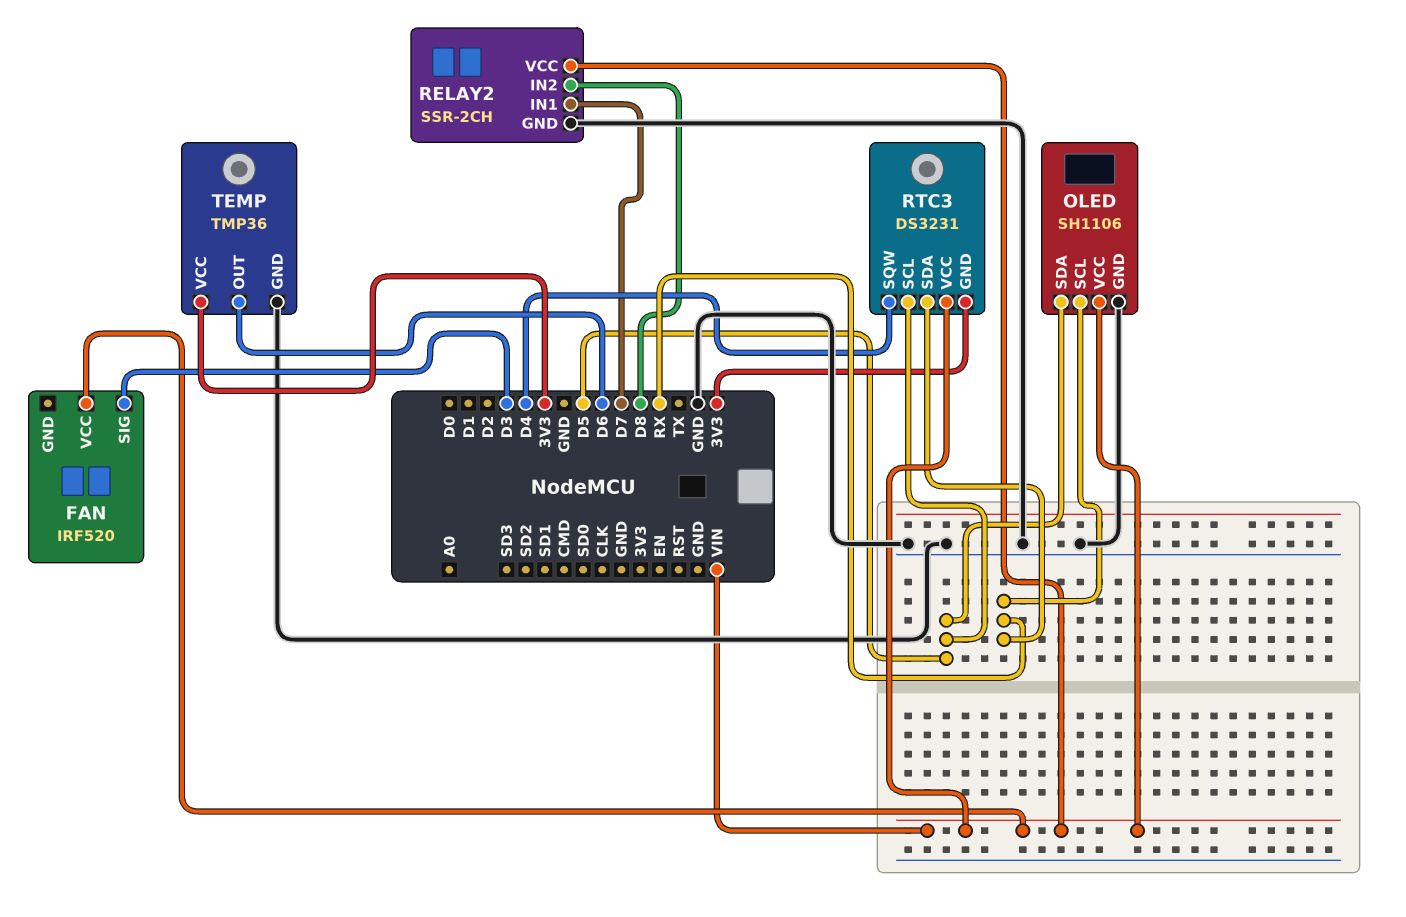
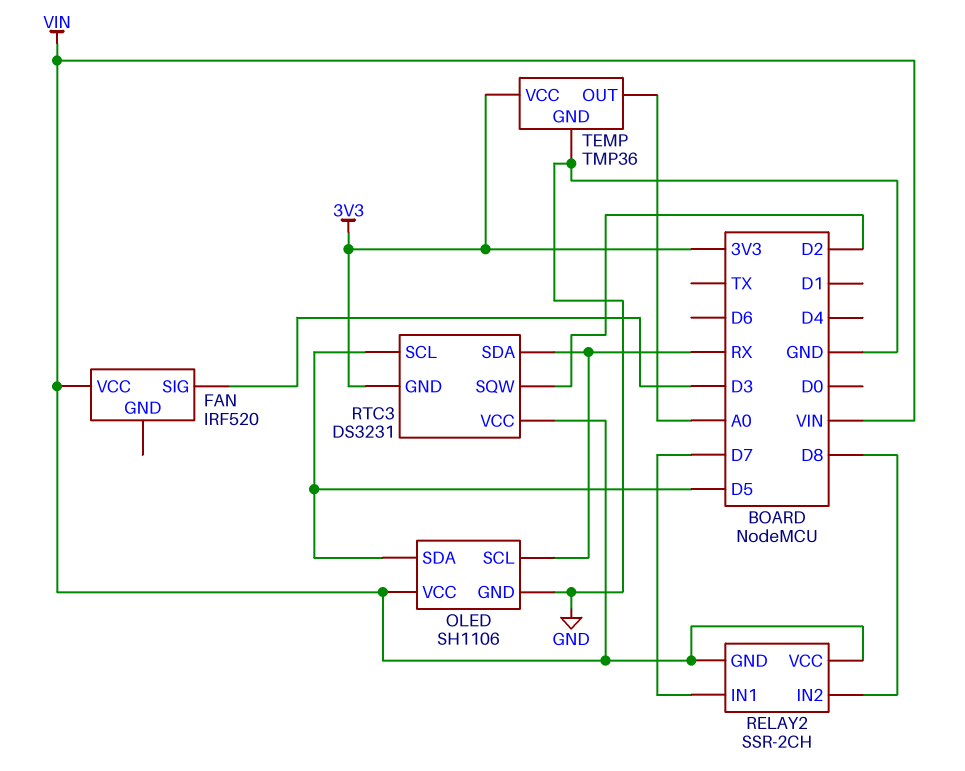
RELAY2 pin GND: GND -> VIN
RTC3 pin SQW: D4 -> D2
TEMP pin OUT: D6 -> A0

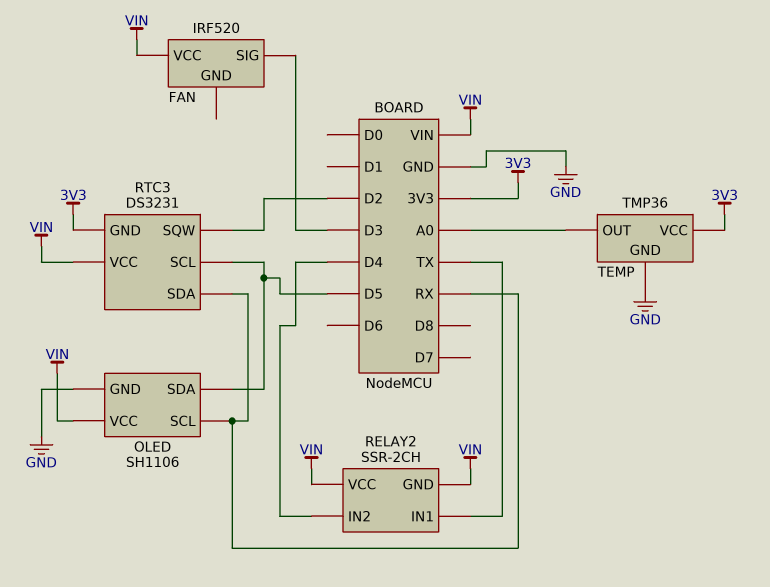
RELAY2 pin IN1: D7 -> TX
RELAY2 pin IN2: D8 -> D4

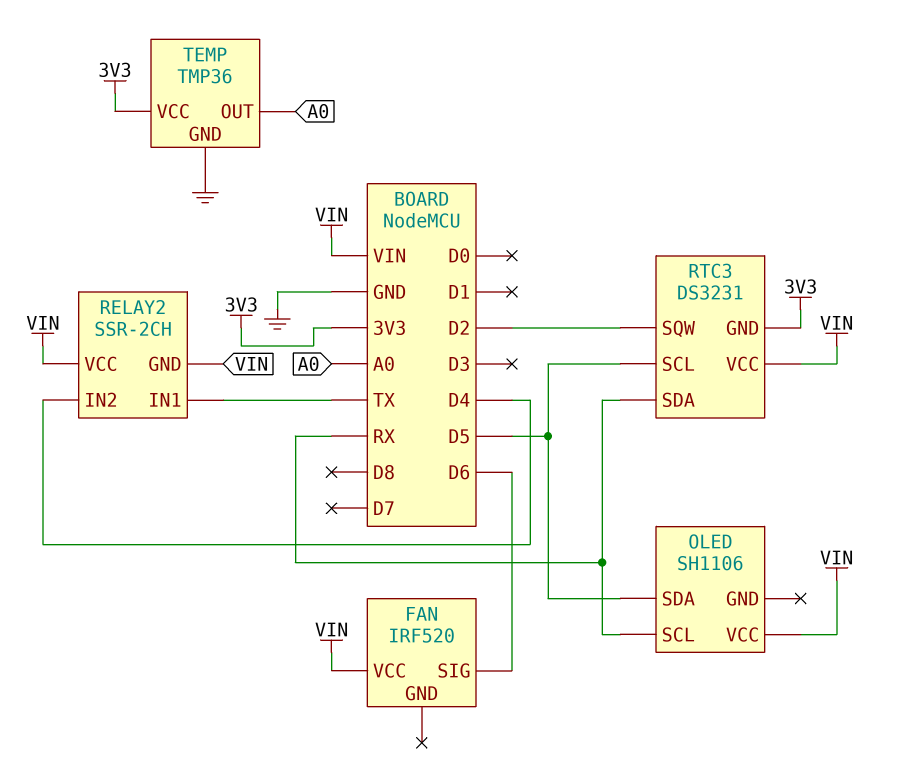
FAN pin SIG: D3 -> D6
OLED pin GND: GND -> none

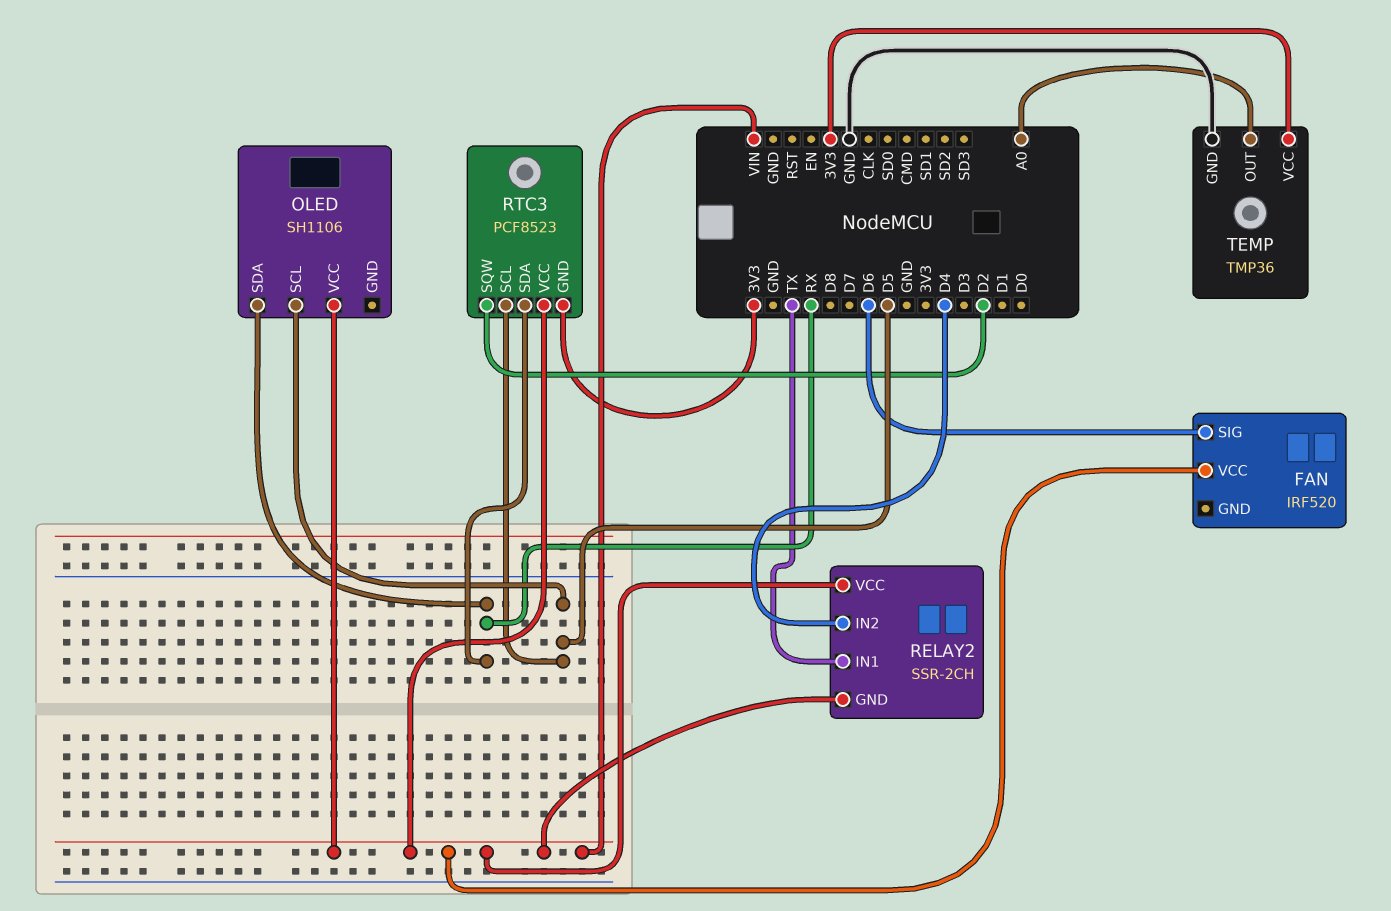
OLED pin SCL: RX -> D5
OLED pin SDA: D5 -> RX
RTC3: DS3231 -> PCF8523

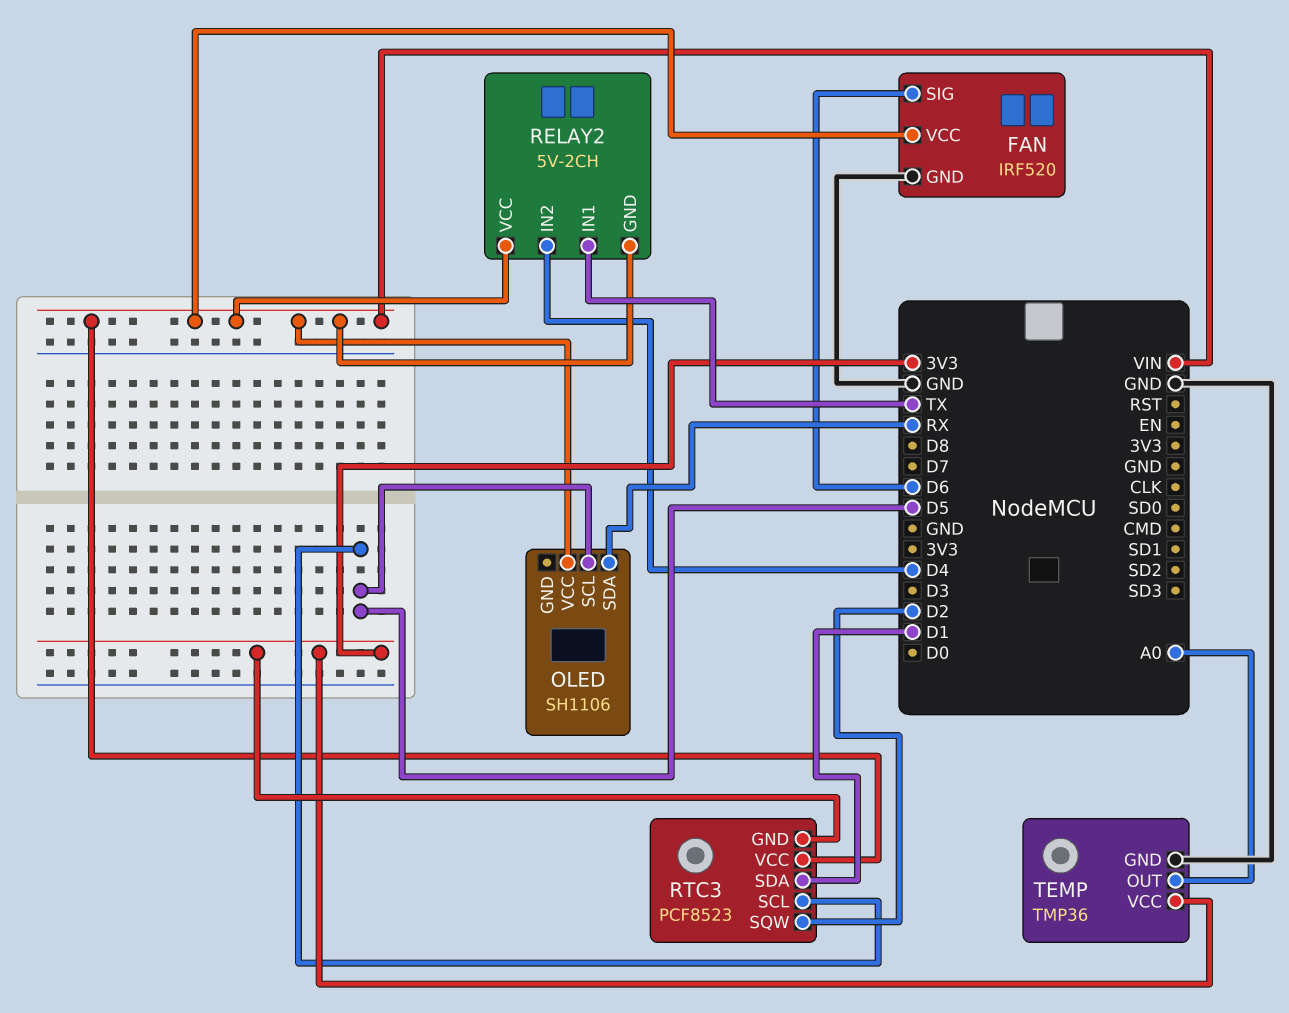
FAN pin GND: none -> GND
RELAY2: SSR-2CH -> 5V-2CH
RTC3 pin SDA: RX -> D1

